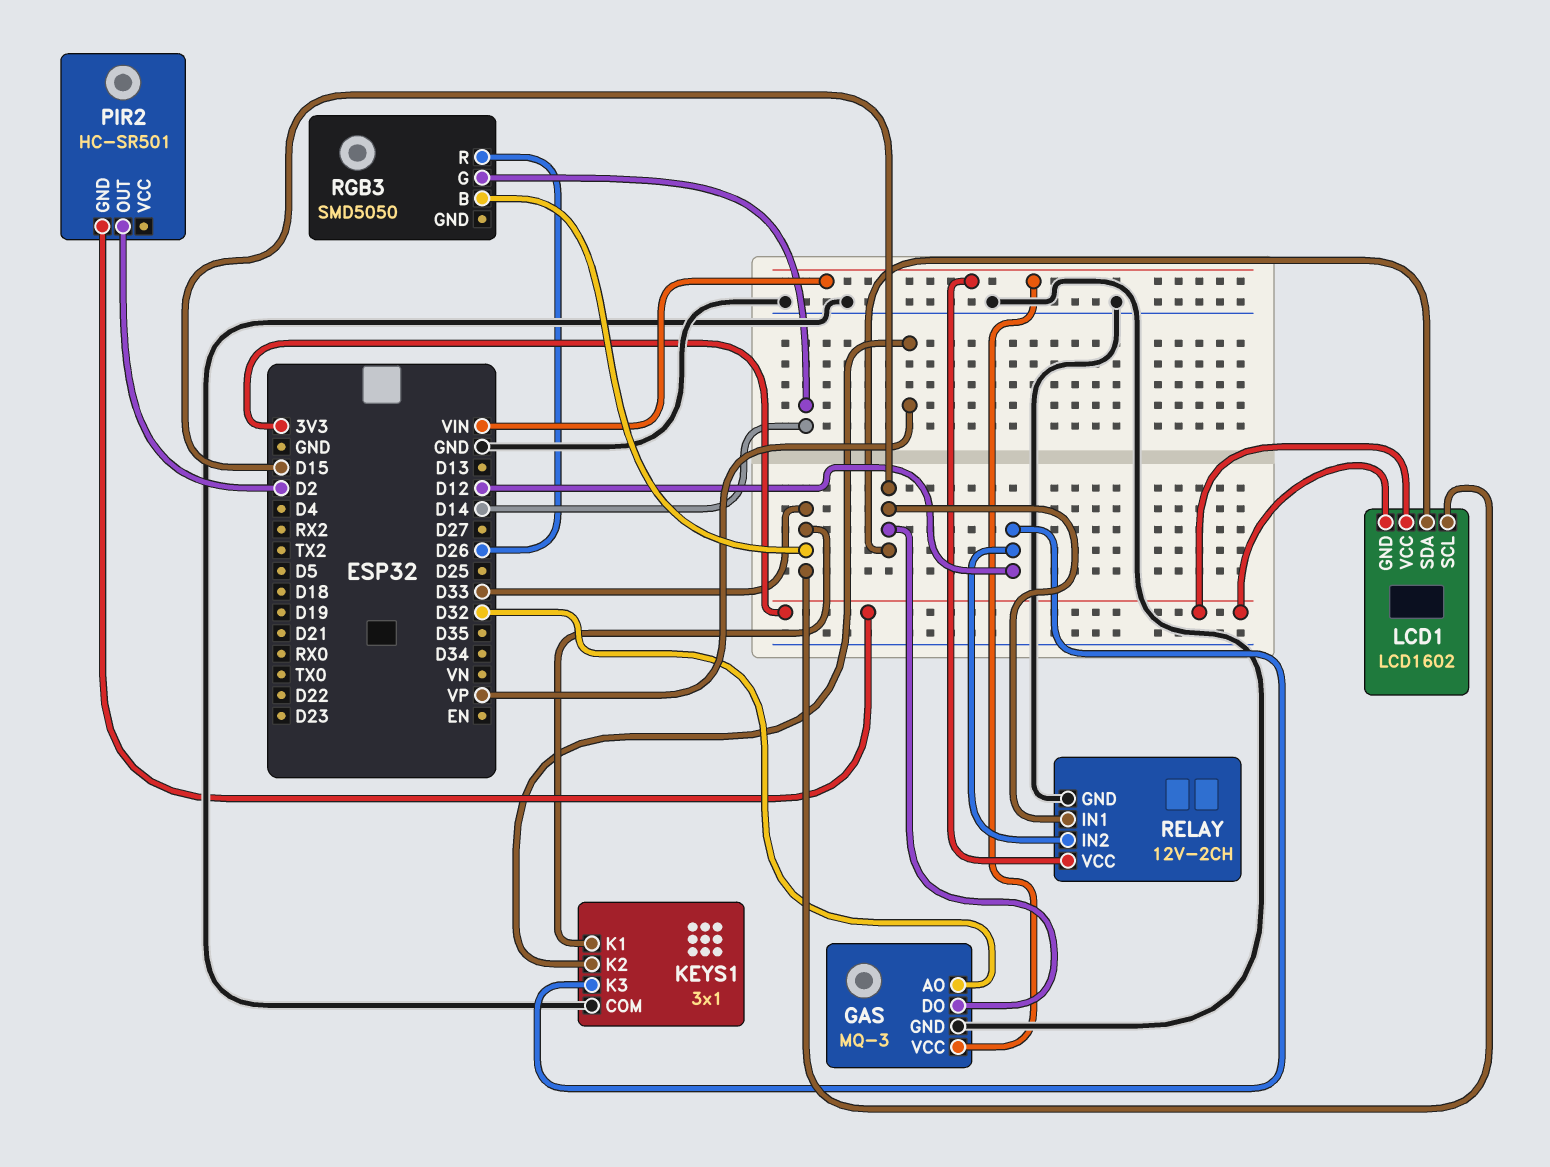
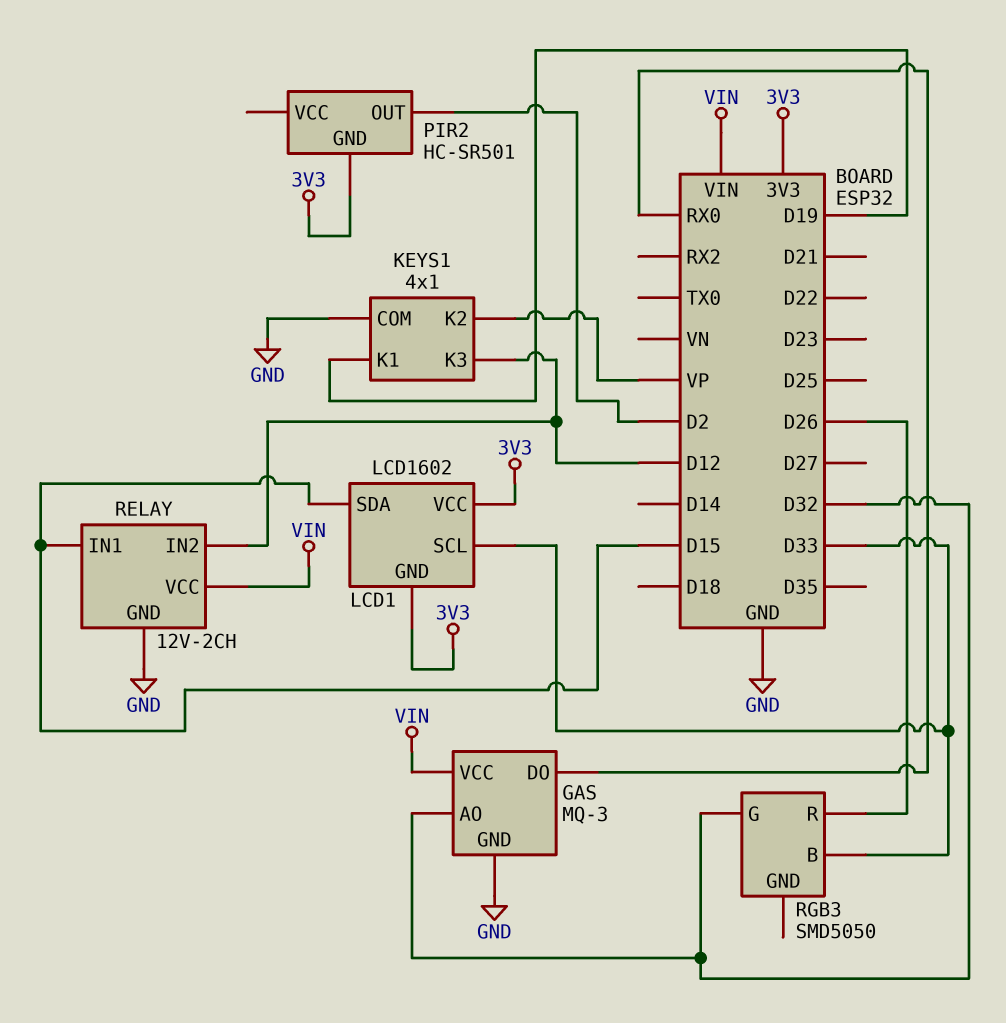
GAS pin DO: D15 -> RX0
KEYS1: 3x1 -> 4x1
KEYS1 pin K1: D33 -> D19
RGB3 pin G: D14 -> D32

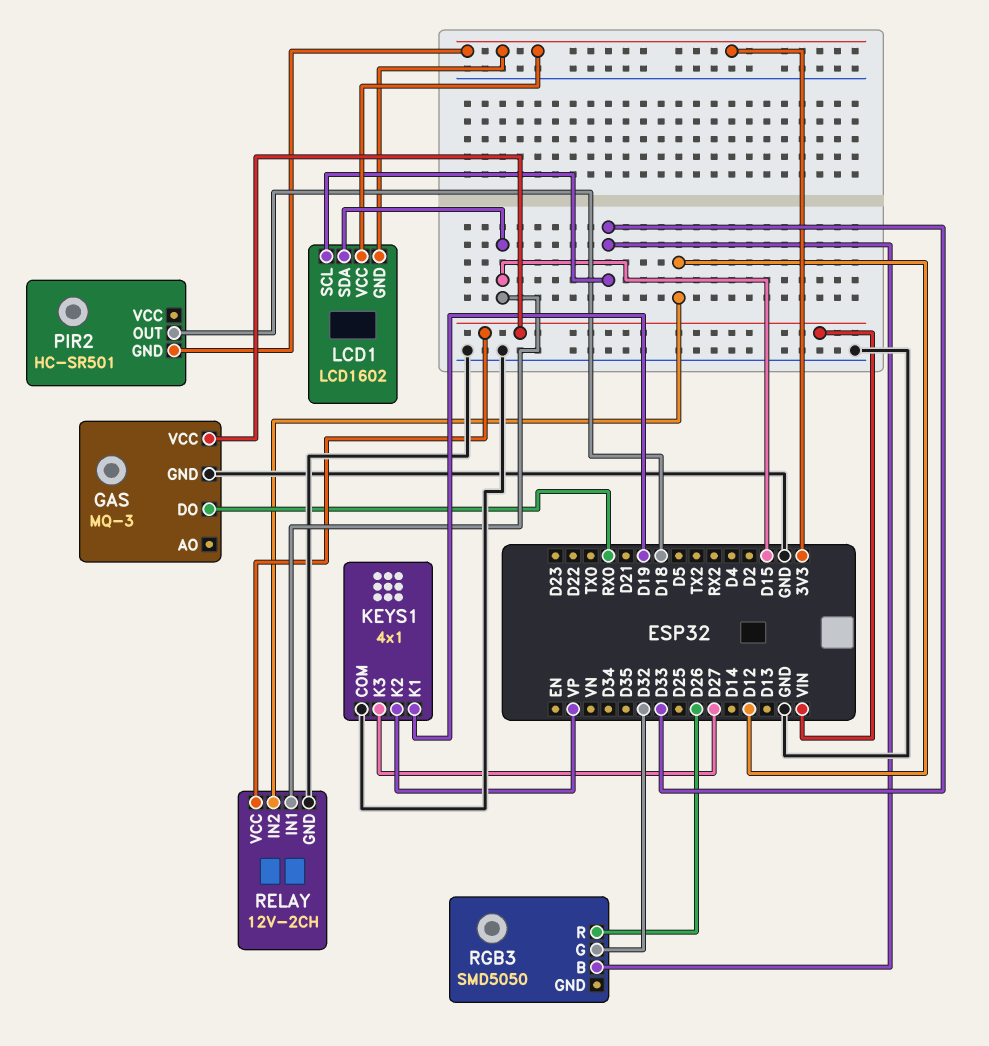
GAS pin AO: D32 -> none
KEYS1 pin K3: D12 -> D27
PIR2 pin OUT: D2 -> D18

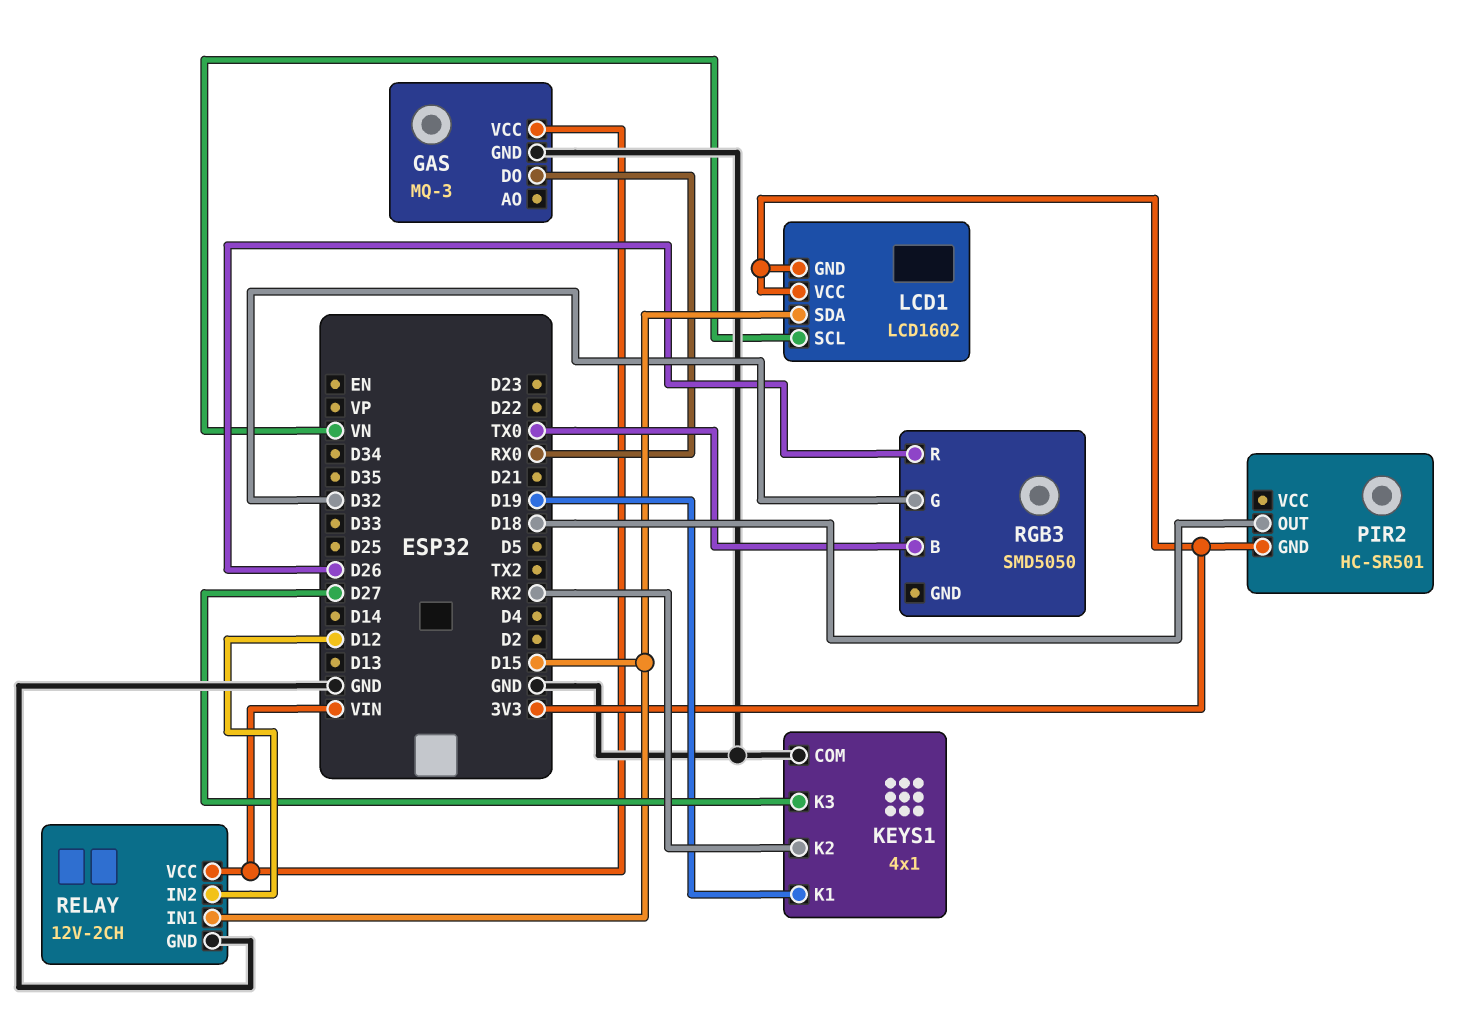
KEYS1 pin K2: VP -> RX2
LCD1 pin SCL: D33 -> VN
RGB3 pin B: D33 -> TX0

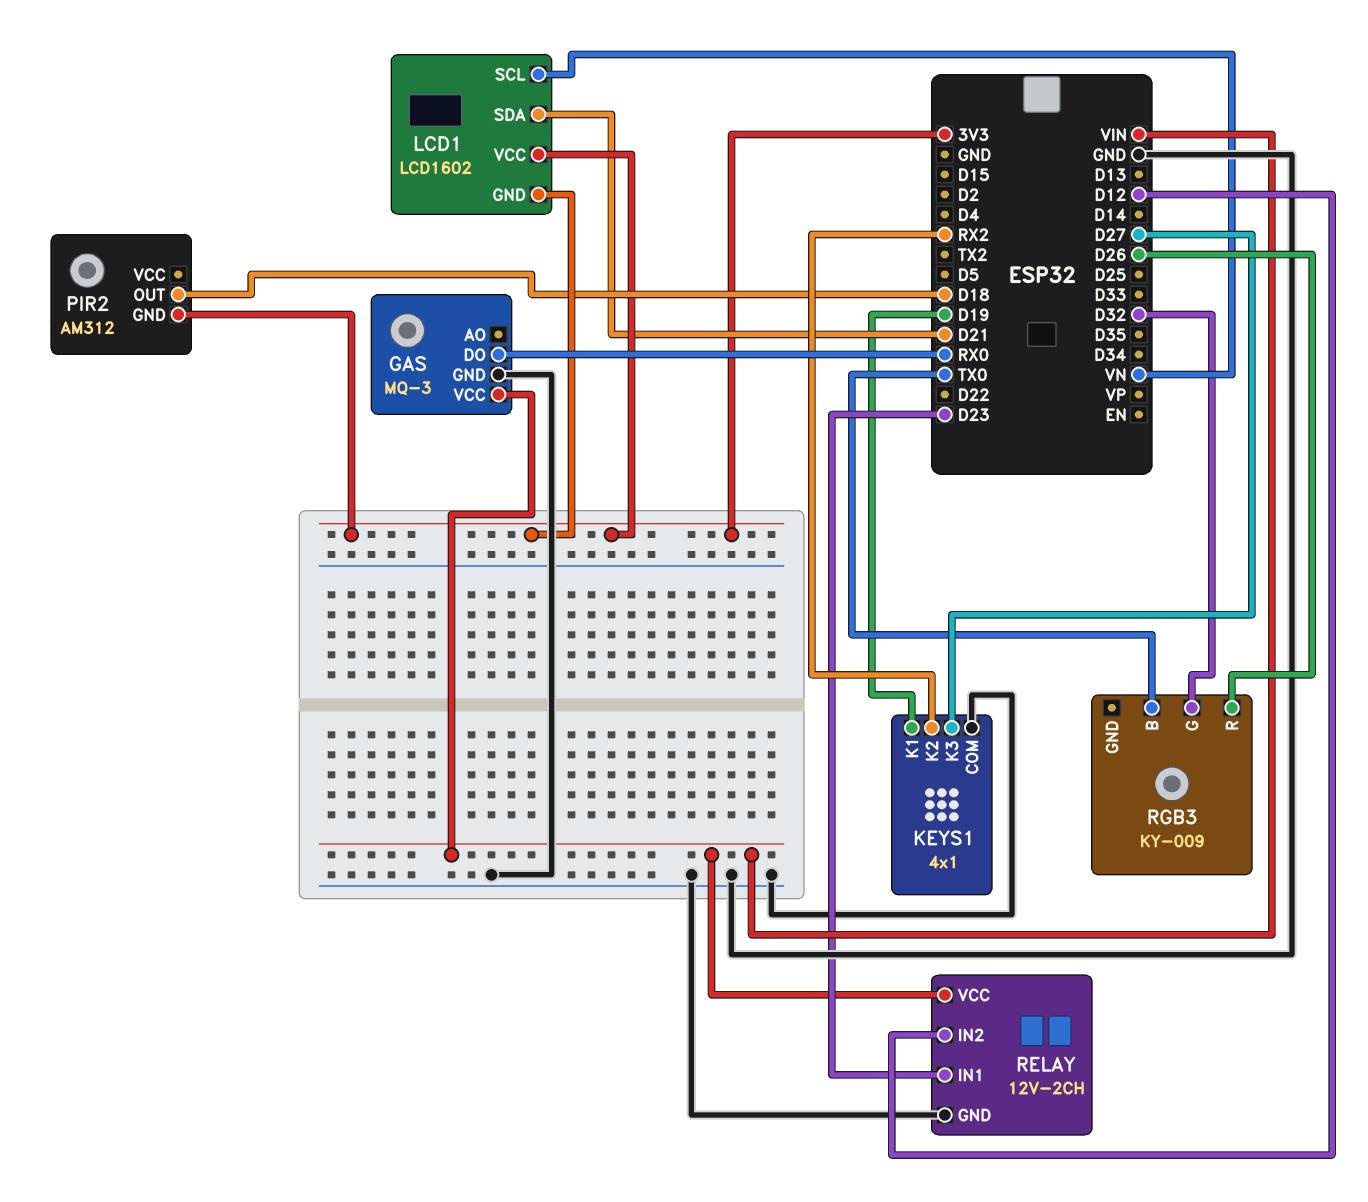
LCD1 pin SDA: D15 -> D21
PIR2: HC-SR501 -> AM312
RELAY pin IN1: D15 -> D23
RGB3: SMD5050 -> KY-009

